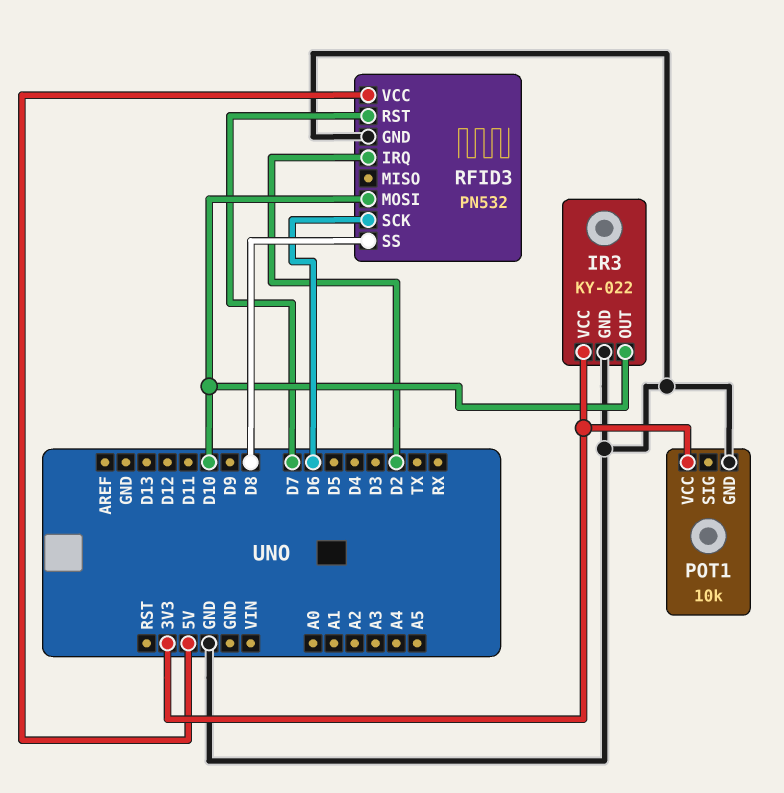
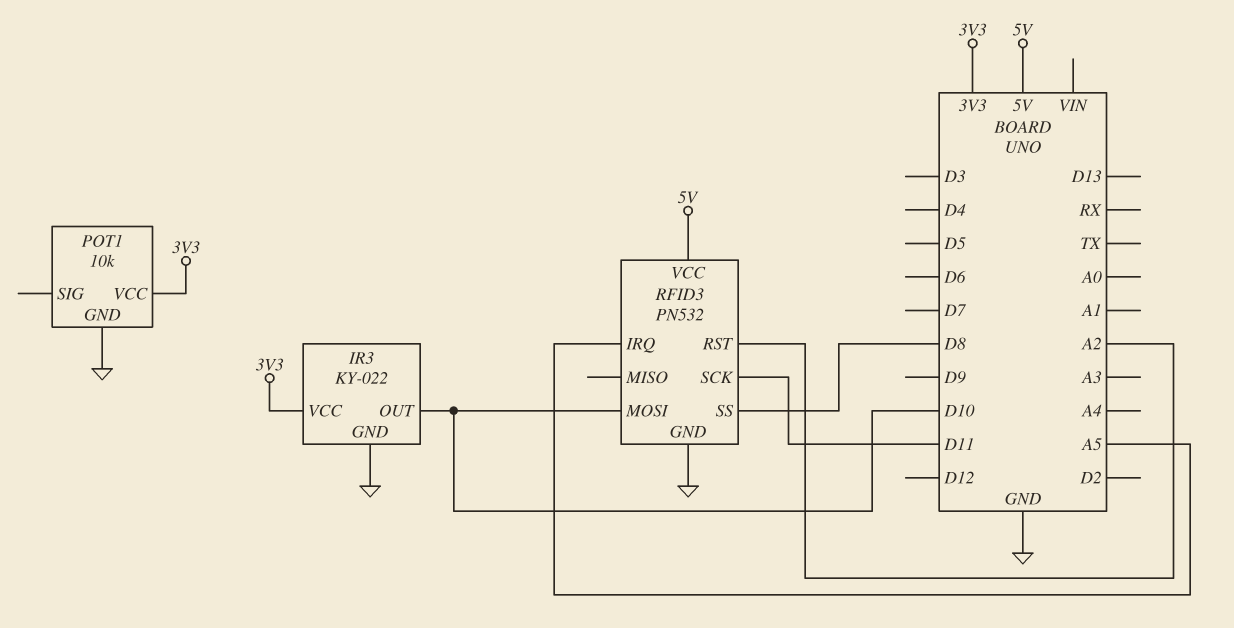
RFID3 pin IRQ: D2 -> A5
RFID3 pin RST: D7 -> A2
RFID3 pin SCK: D6 -> D11

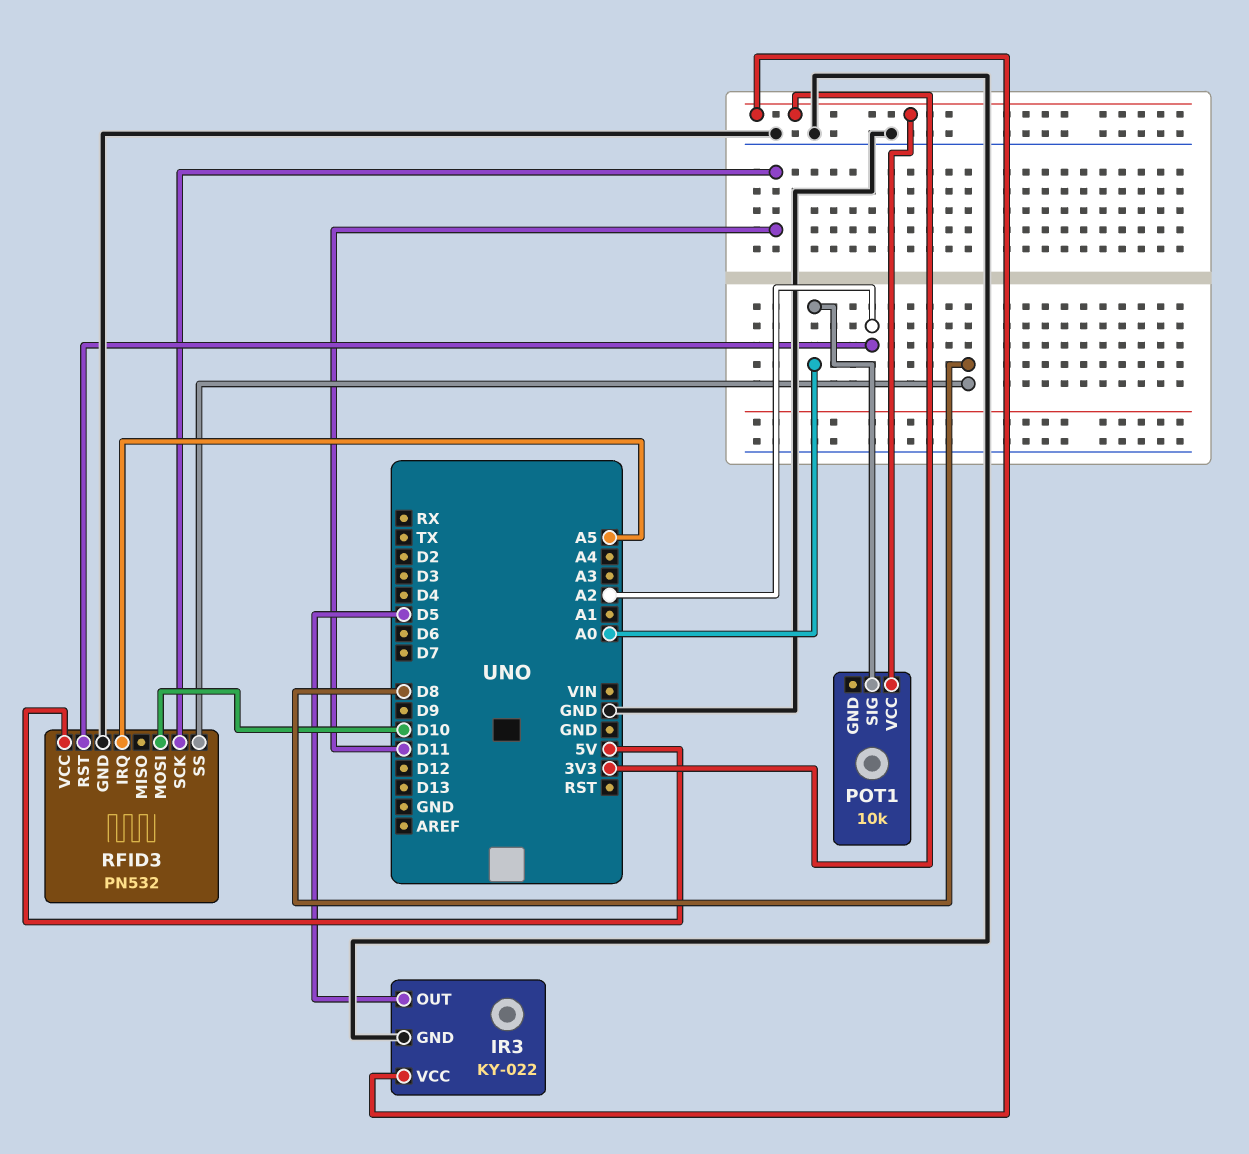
IR3 pin OUT: D10 -> D5
POT1 pin GND: GND -> none
POT1 pin SIG: none -> A0

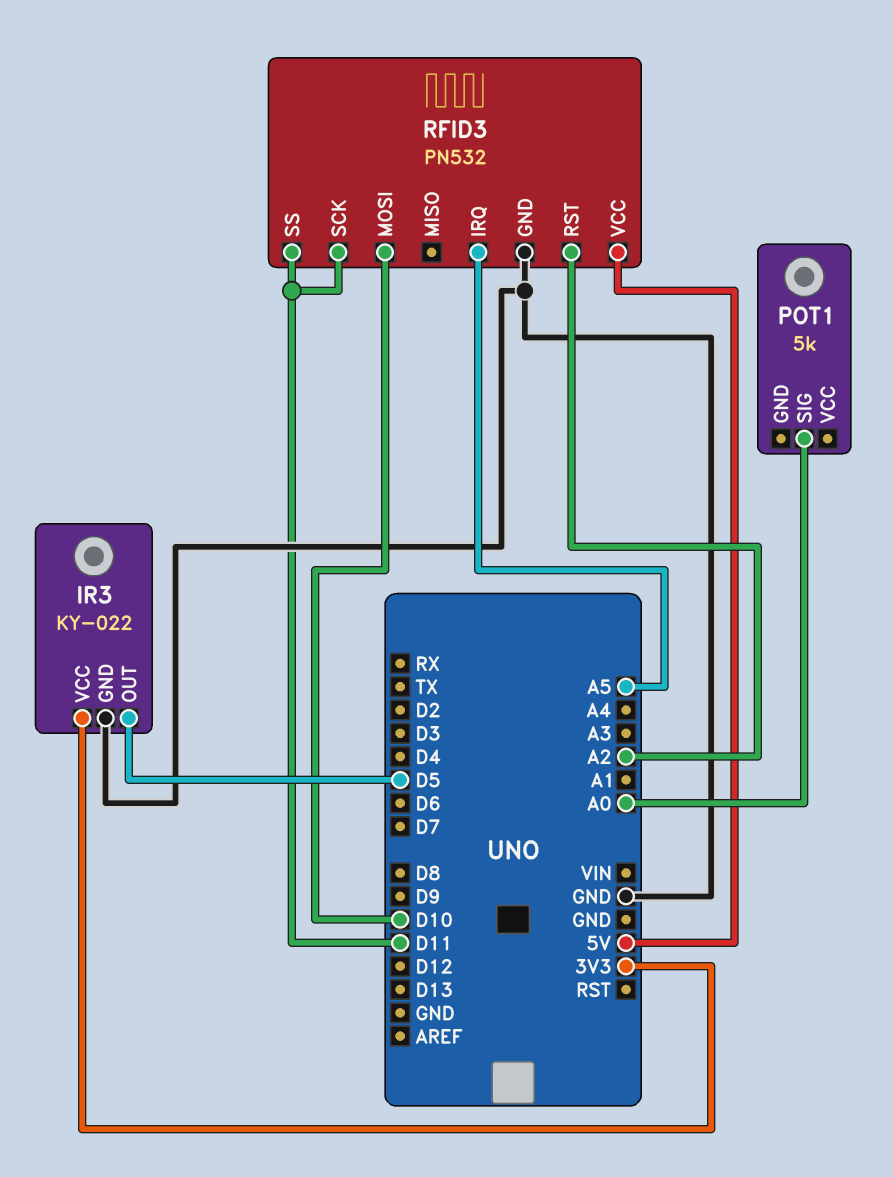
POT1: 10k -> 5k
POT1 pin VCC: 3V3 -> none
RFID3 pin SS: D8 -> D11

